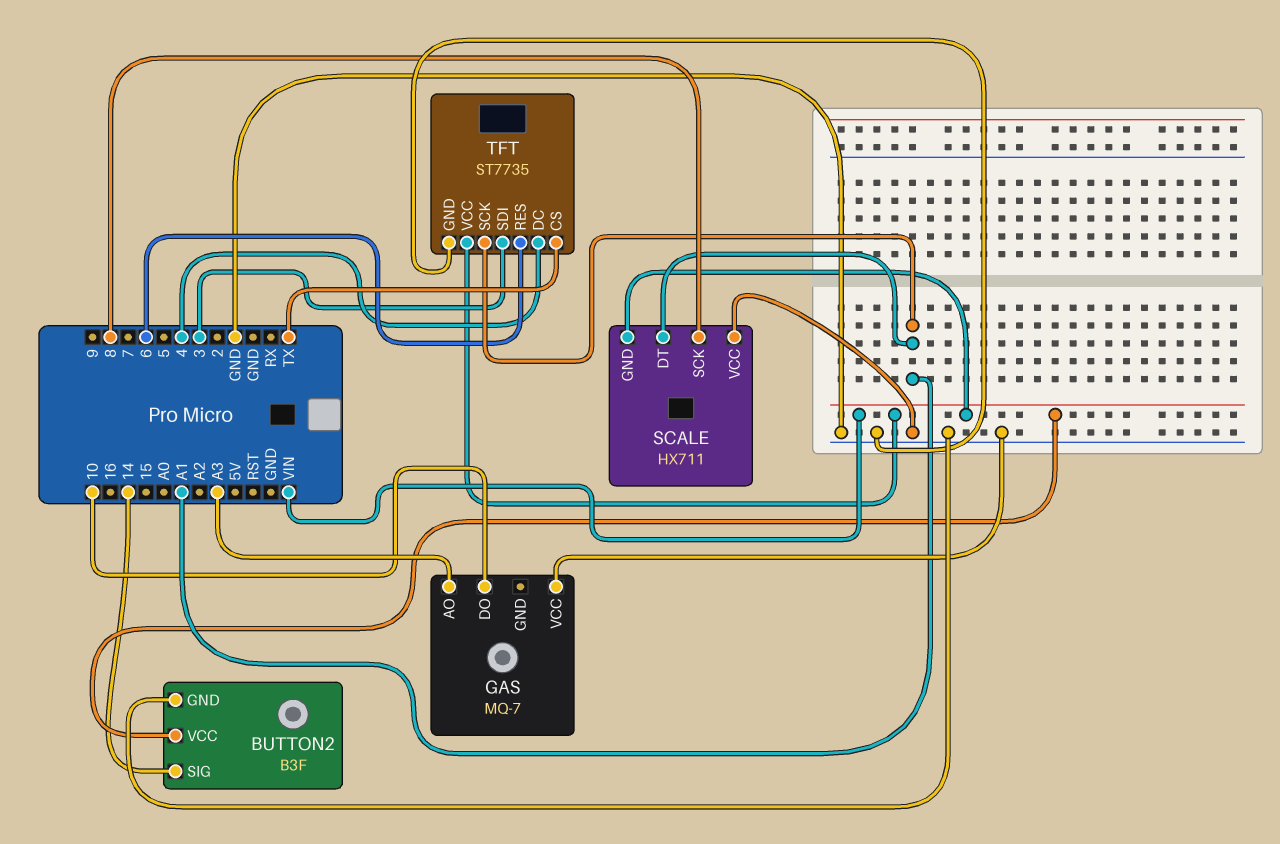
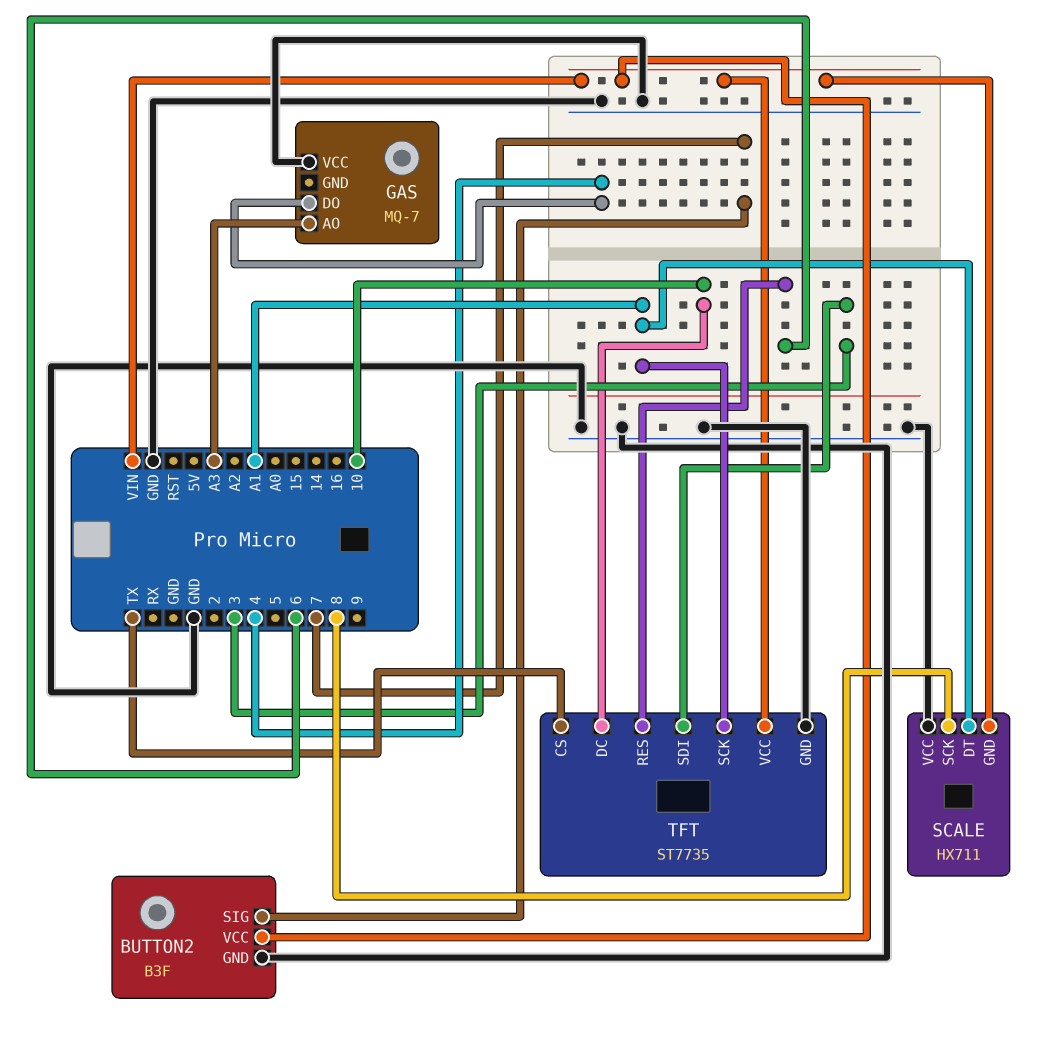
BUTTON2 pin SIG: 14 -> 7
GAS pin DO: 10 -> 4
TFT pin DC: 4 -> 10

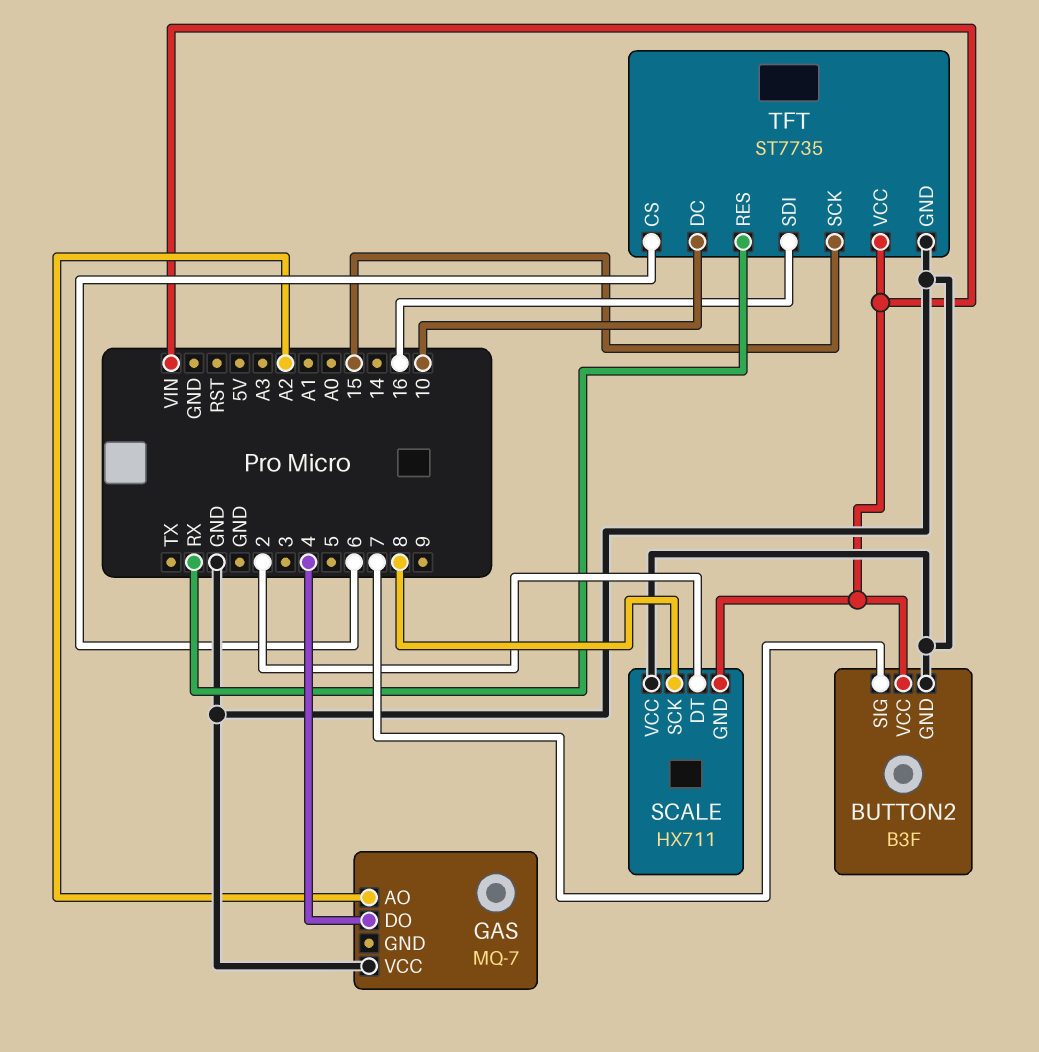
GAS pin AO: A3 -> A2
SCALE pin DT: A1 -> 2
TFT pin CS: TX -> 6
TFT pin RES: 6 -> RX
TFT pin SCK: A1 -> 15
TFT pin SDI: 3 -> 16

